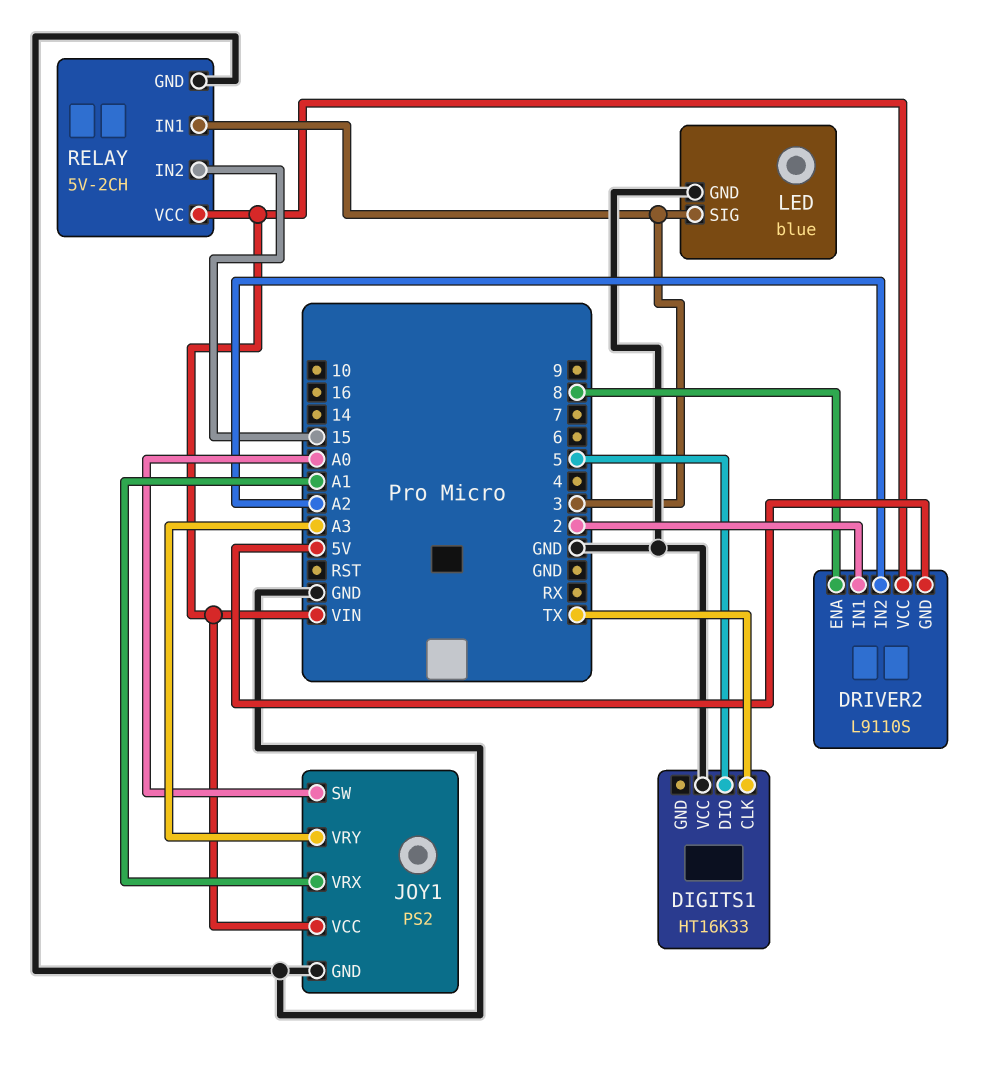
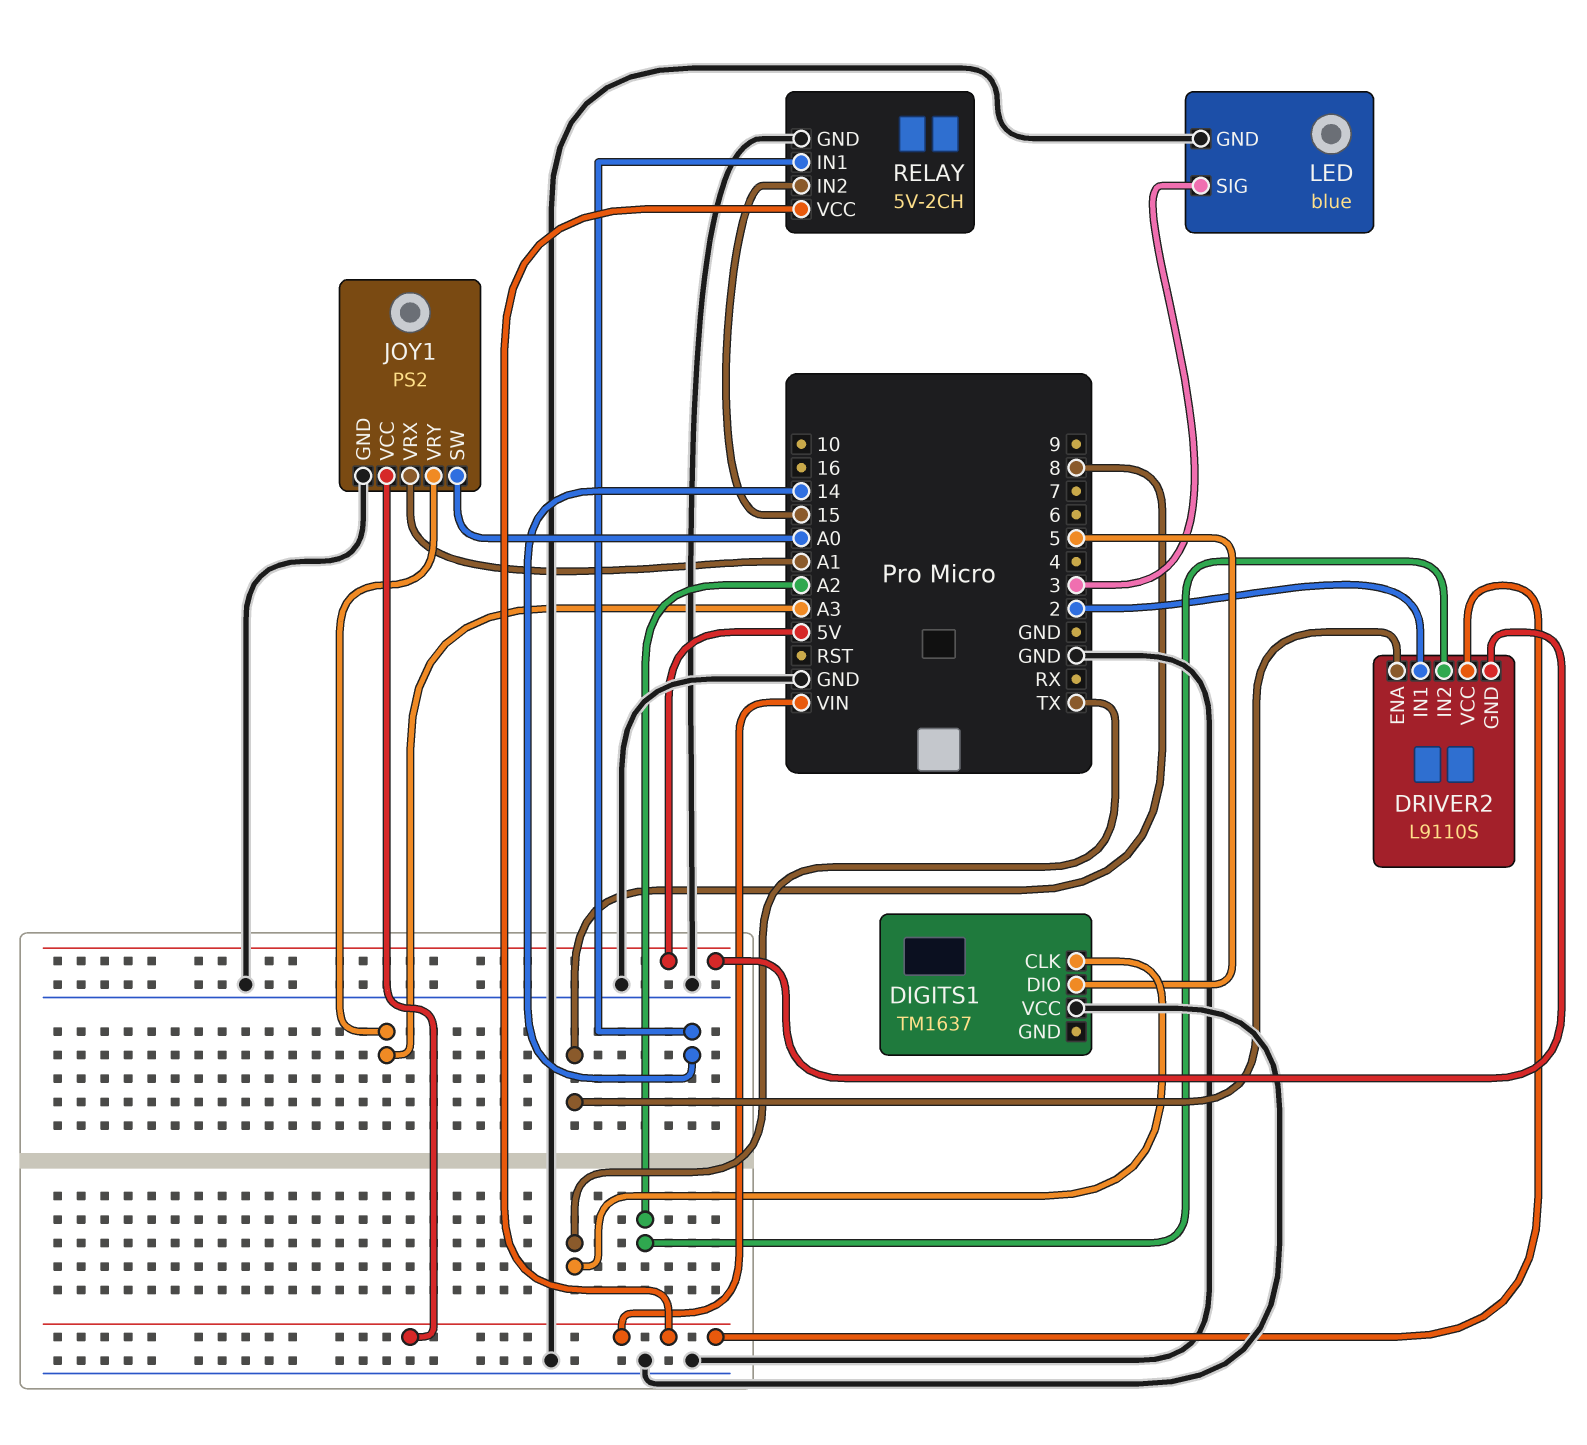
DIGITS1: HT16K33 -> TM1637
RELAY pin IN1: 3 -> 14

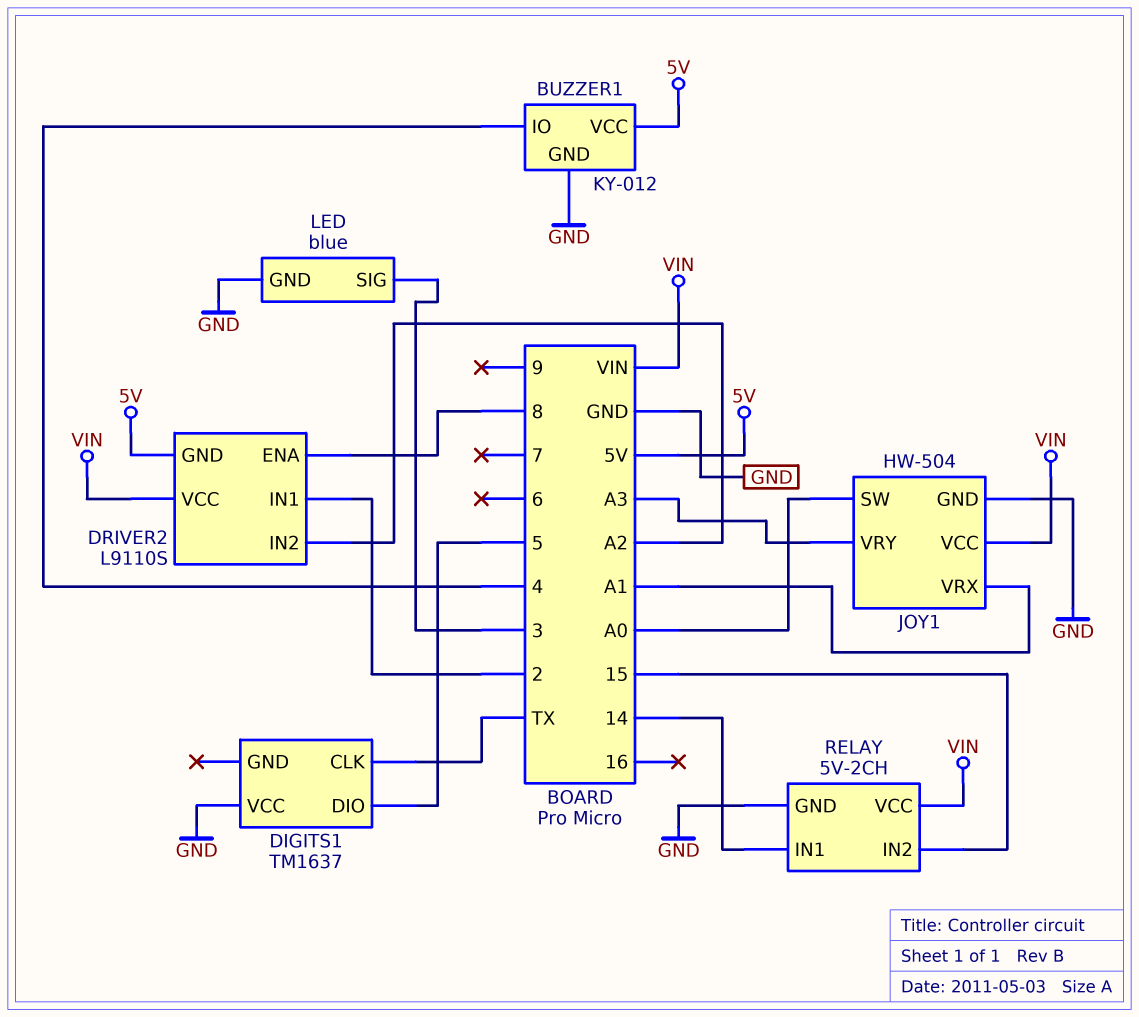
BUZZER1: none -> KY-012
BUZZER1 pin GND: none -> GND
BUZZER1 pin IO: none -> 4
BUZZER1 pin VCC: none -> 5V
JOY1: PS2 -> HW-504

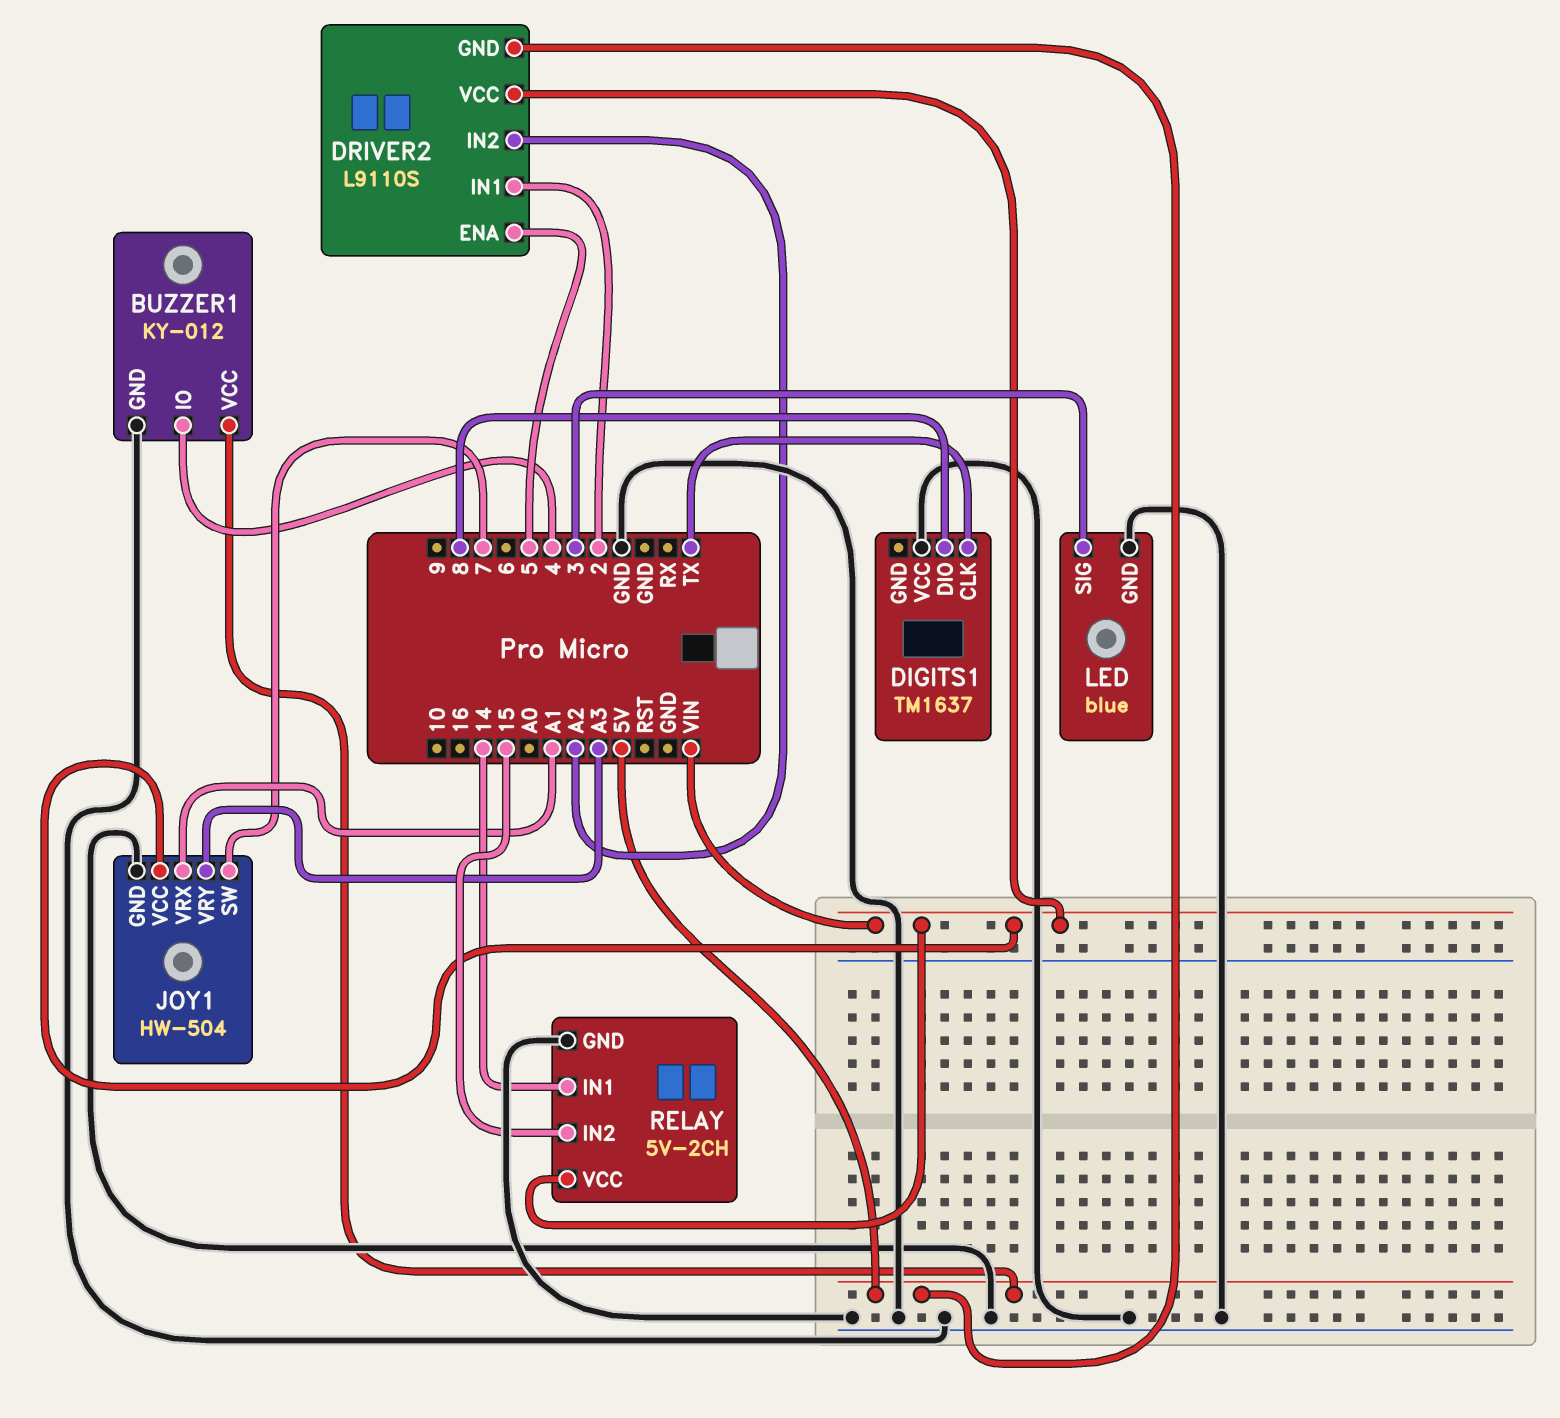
DIGITS1 pin DIO: 5 -> 8
DRIVER2 pin ENA: 8 -> 5
JOY1 pin SW: A0 -> 7

